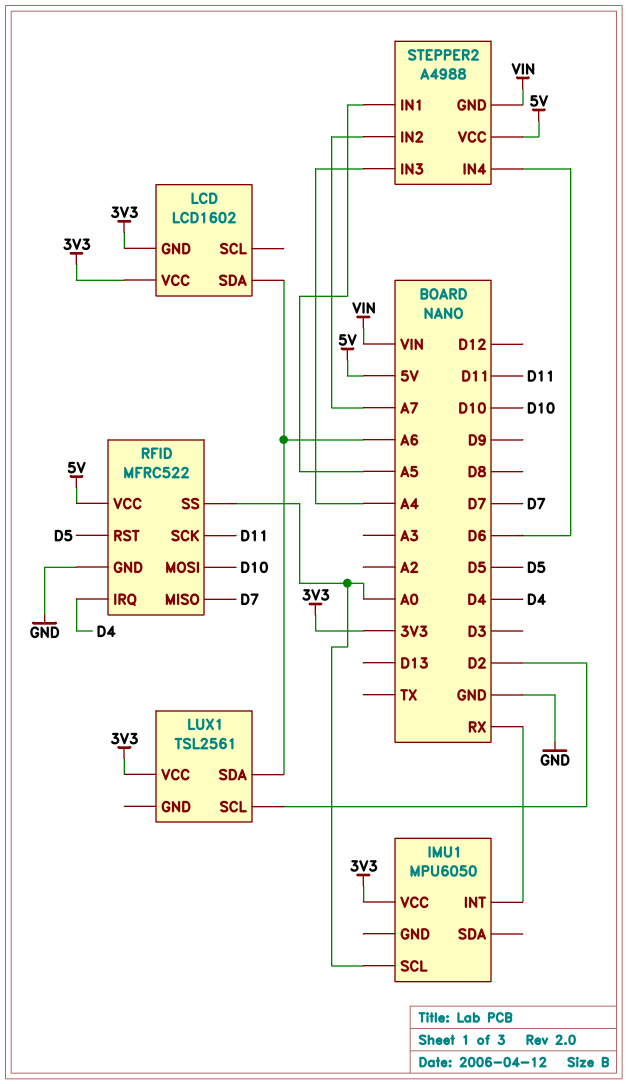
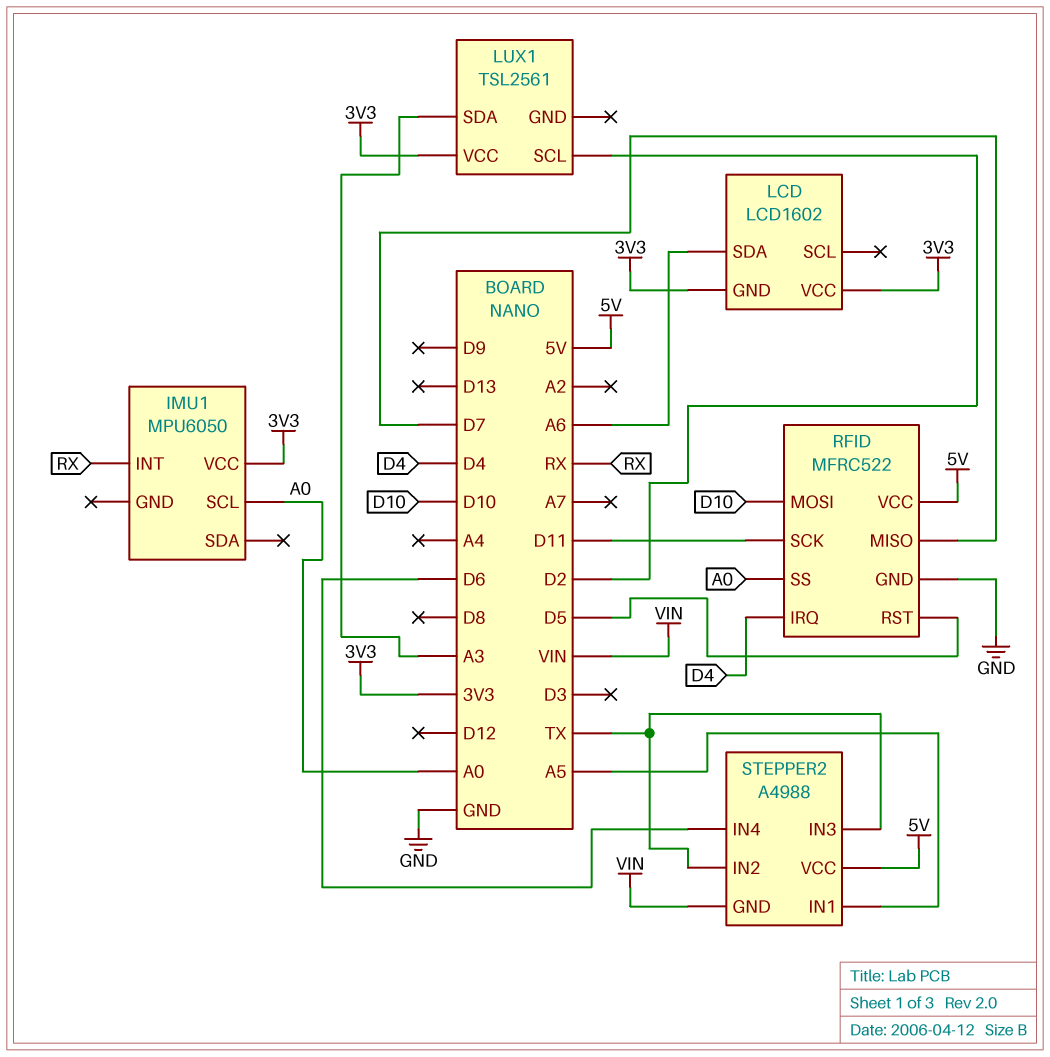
LUX1 pin SDA: A6 -> A3
STEPPER2 pin IN2: A7 -> TX
STEPPER2 pin IN3: A4 -> TX

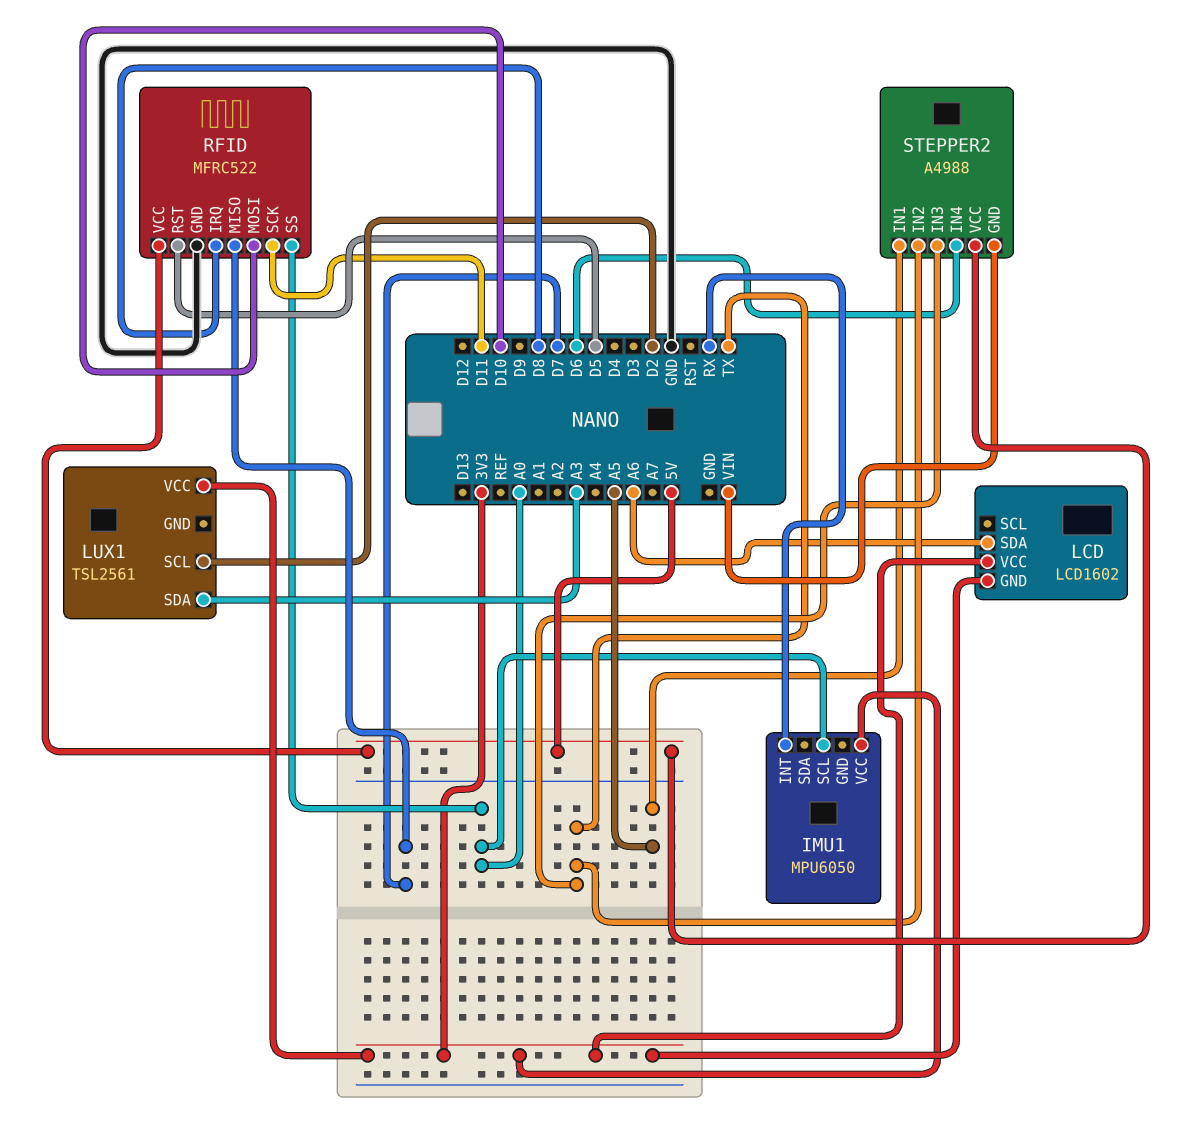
RFID pin IRQ: D4 -> D8

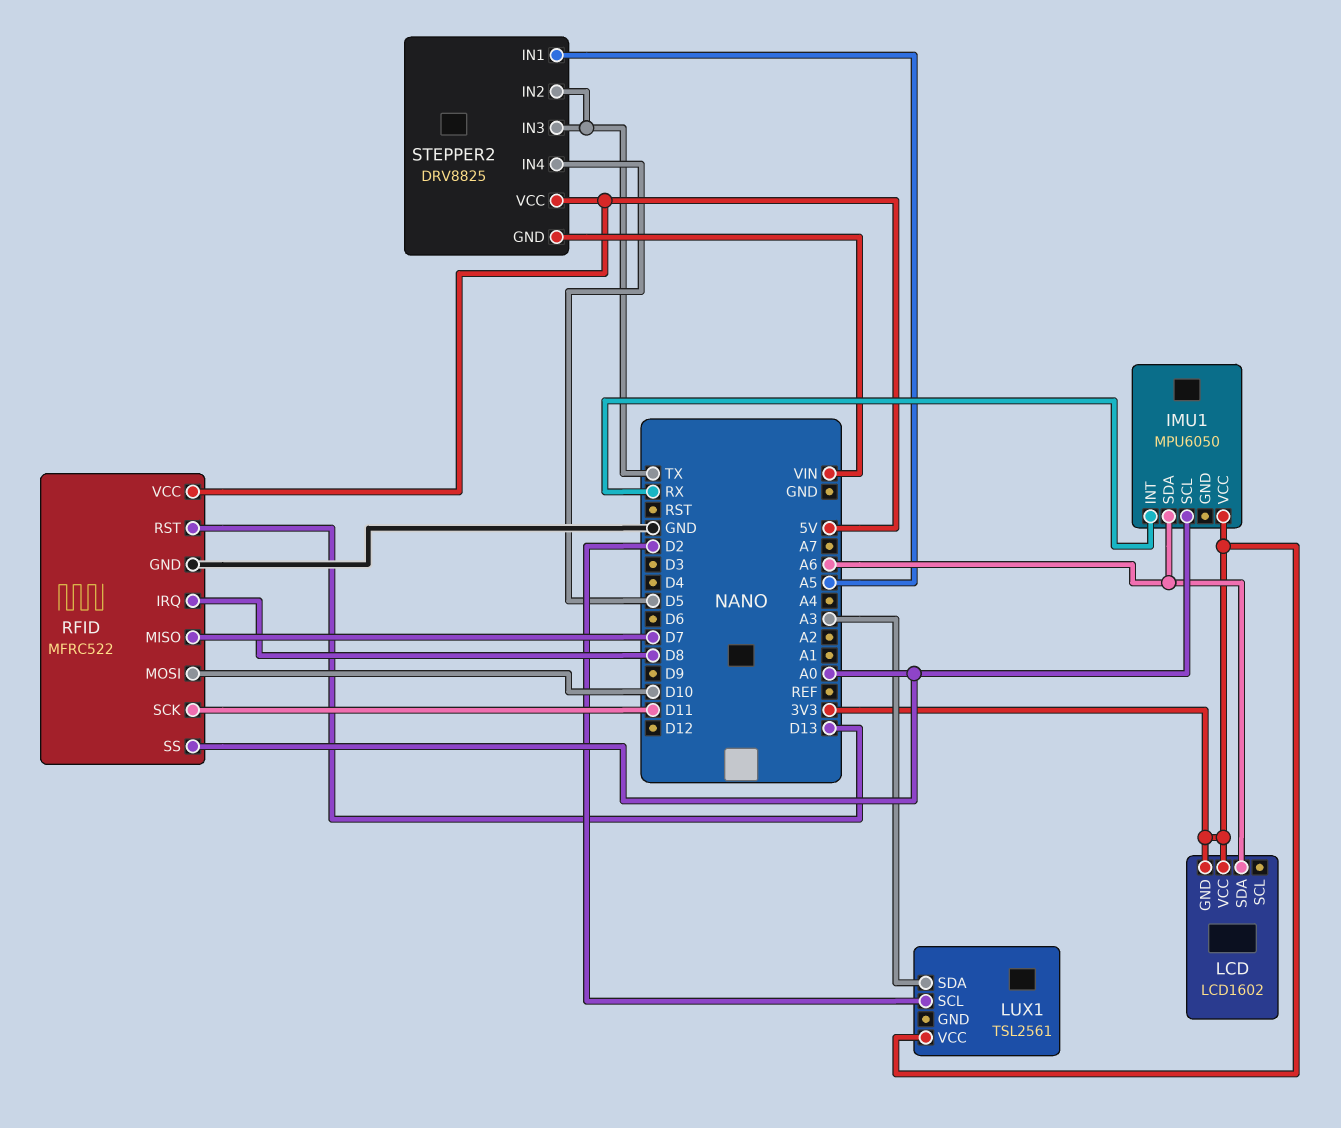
IMU1 pin SDA: none -> A6
RFID pin RST: D5 -> D13
STEPPER2: A4988 -> DRV8825
STEPPER2 pin IN4: D6 -> D5

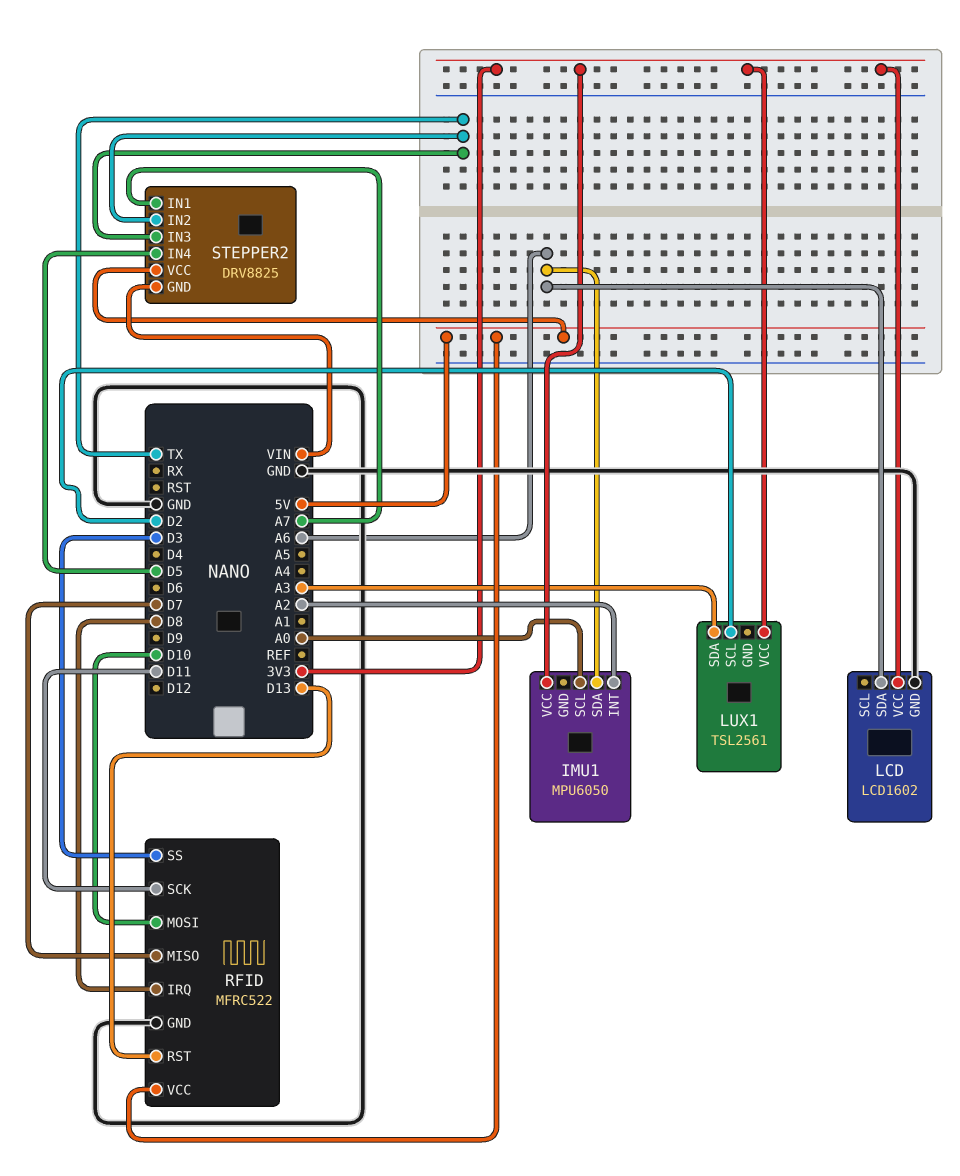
IMU1 pin INT: RX -> A2
LCD pin GND: 3V3 -> GND
RFID pin SS: A0 -> D3
STEPPER2 pin IN1: A5 -> A7

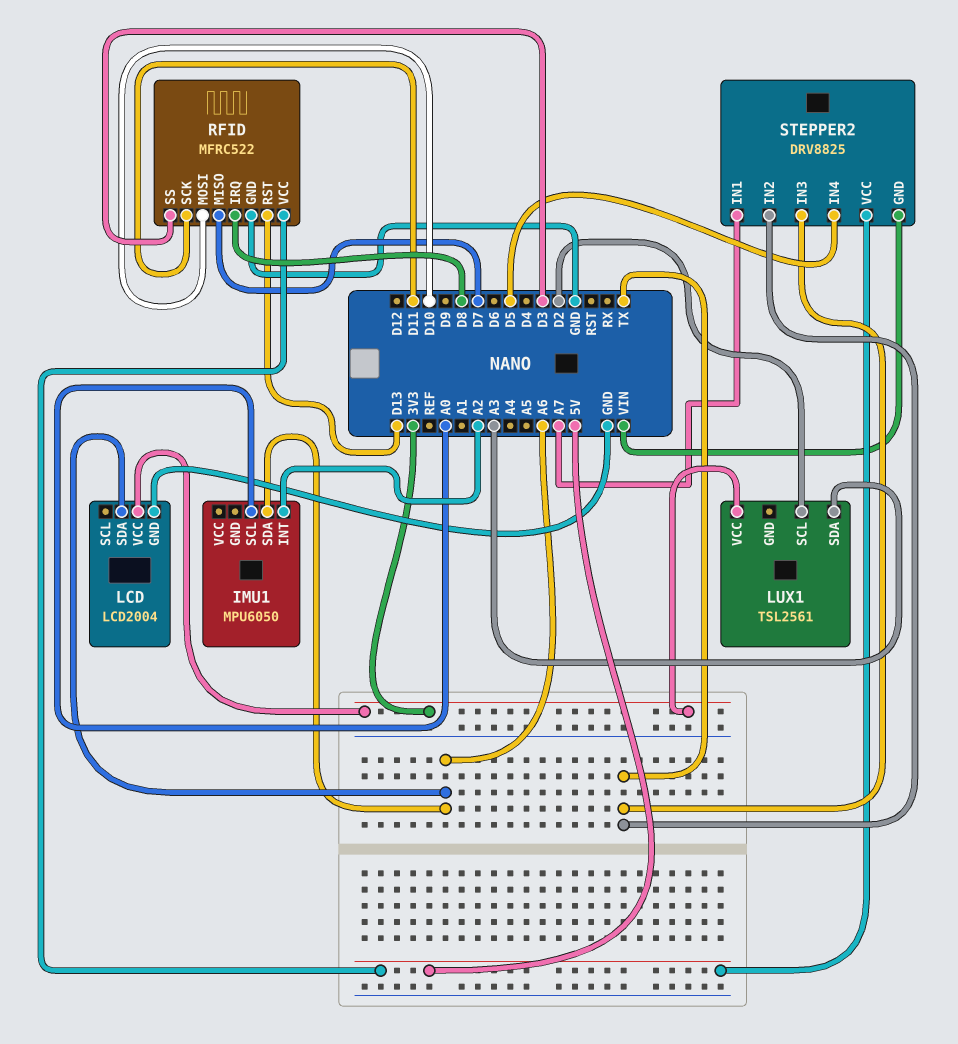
IMU1 pin VCC: 3V3 -> none
LCD: LCD1602 -> LCD2004

